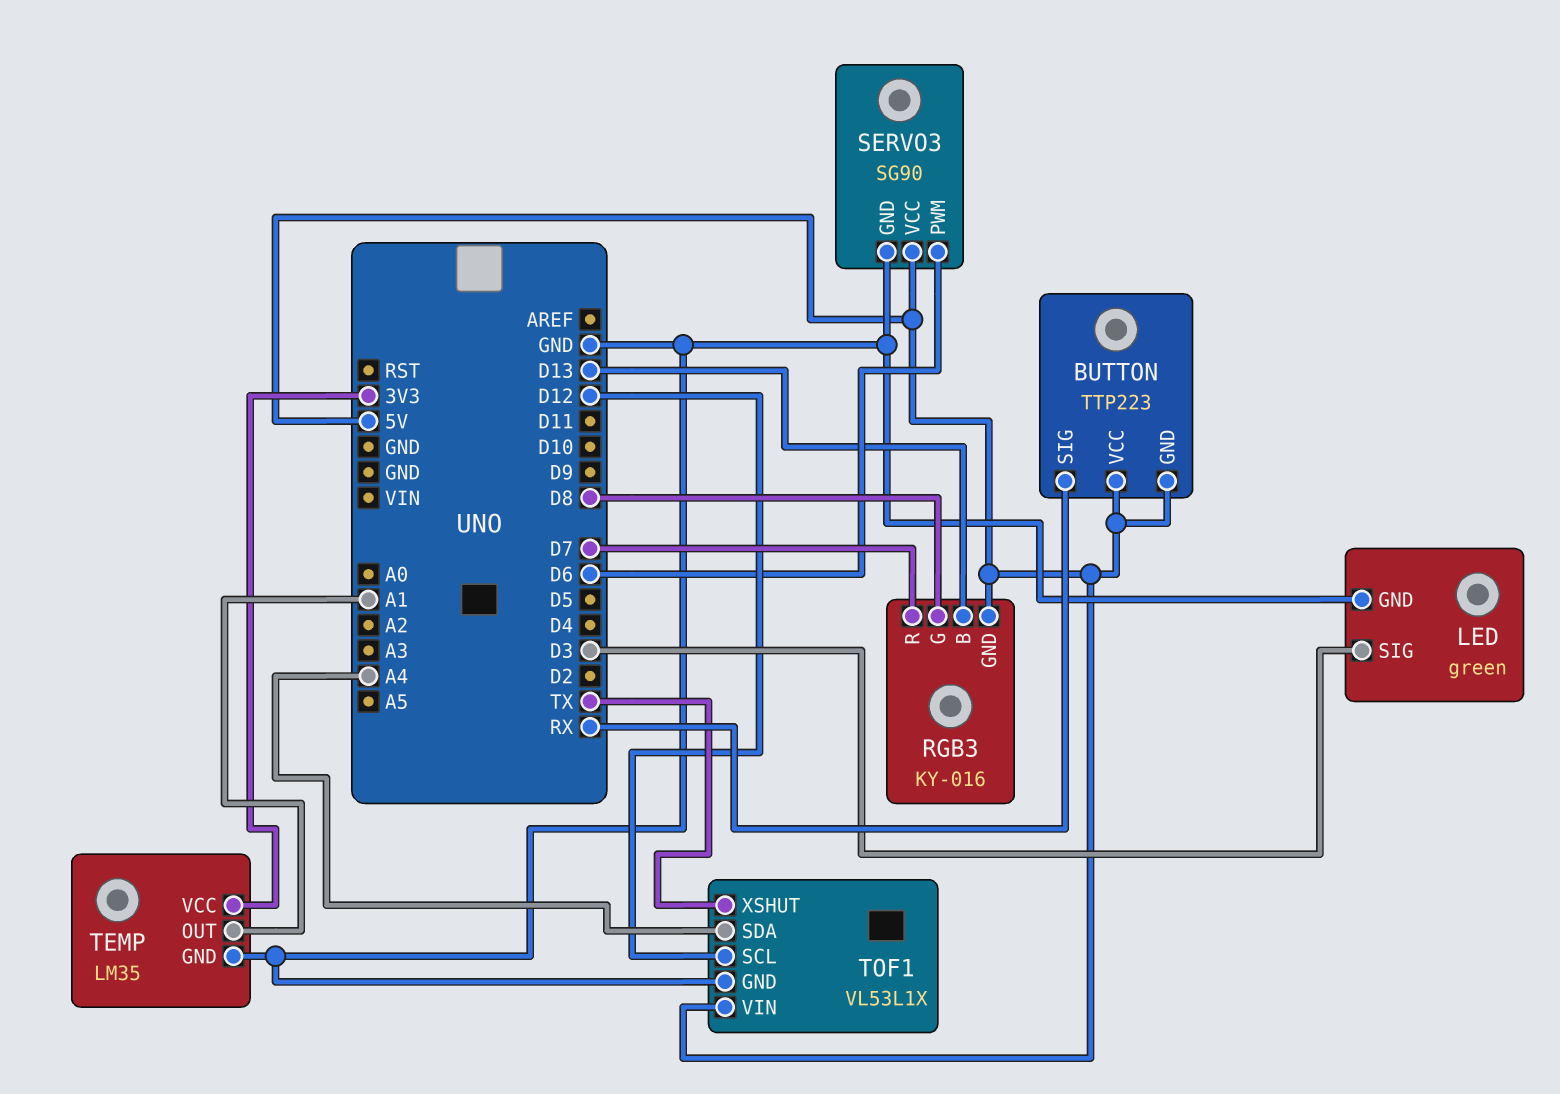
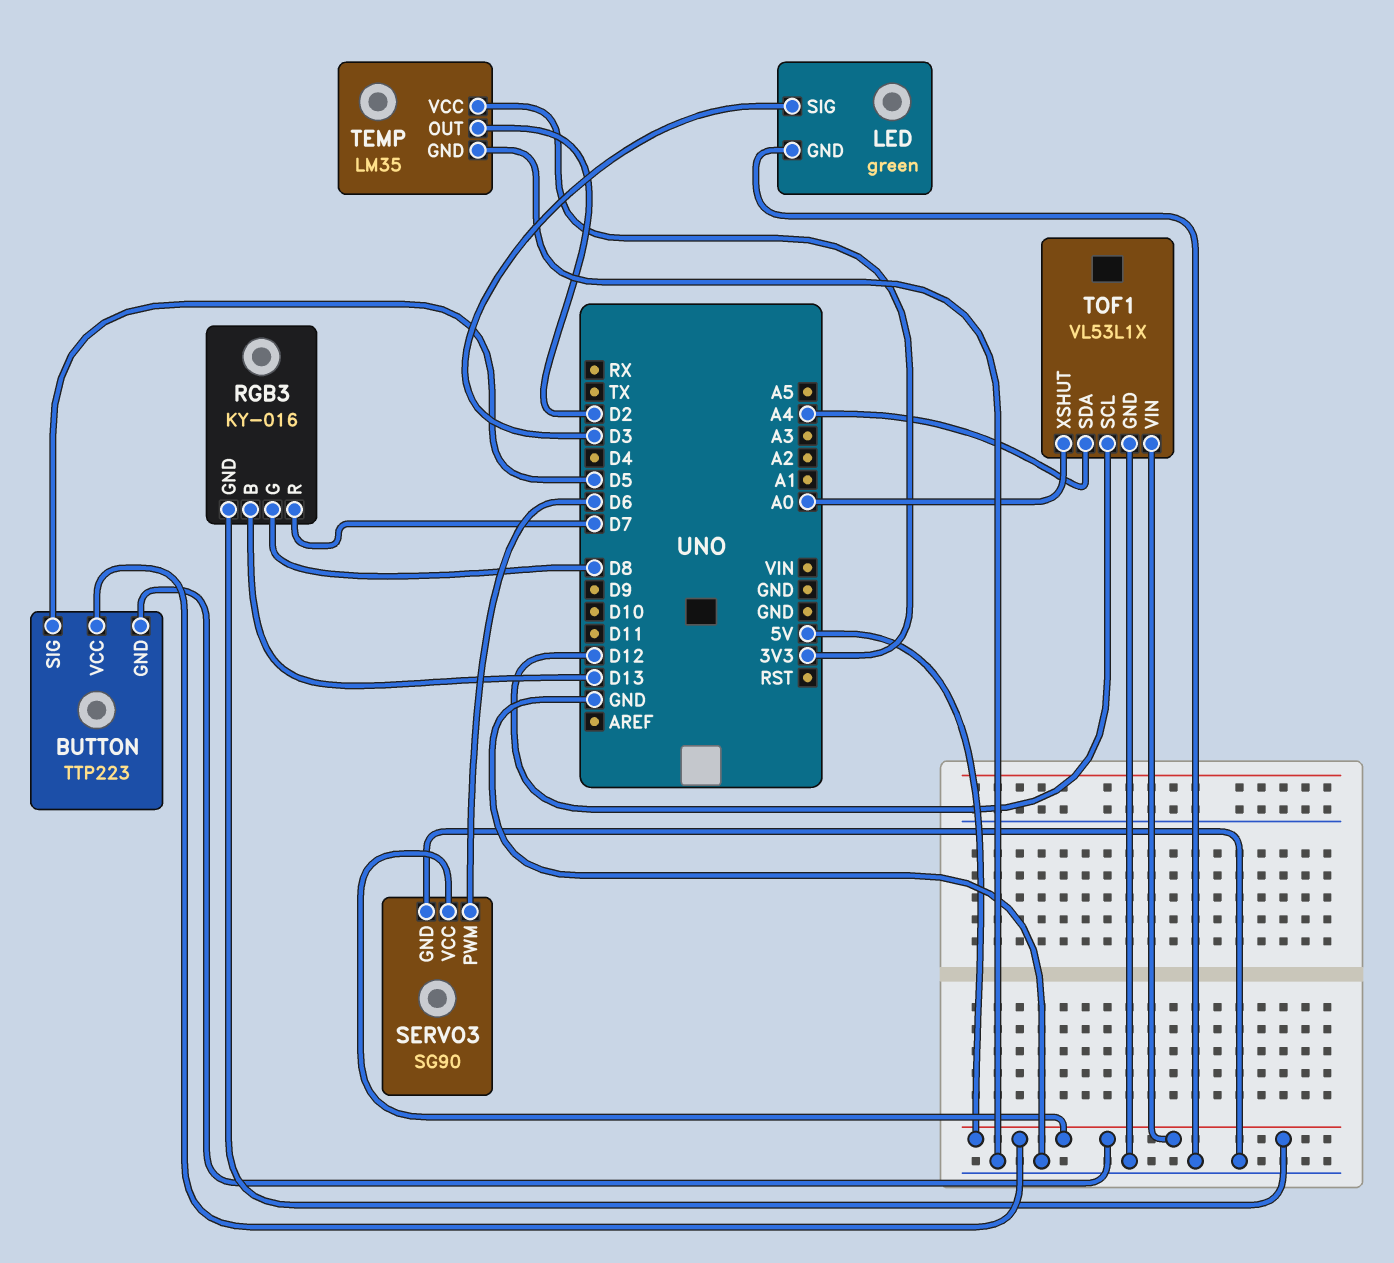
BUTTON pin SIG: RX -> D5
TEMP pin OUT: A1 -> D2
TOF1 pin XSHUT: TX -> A0

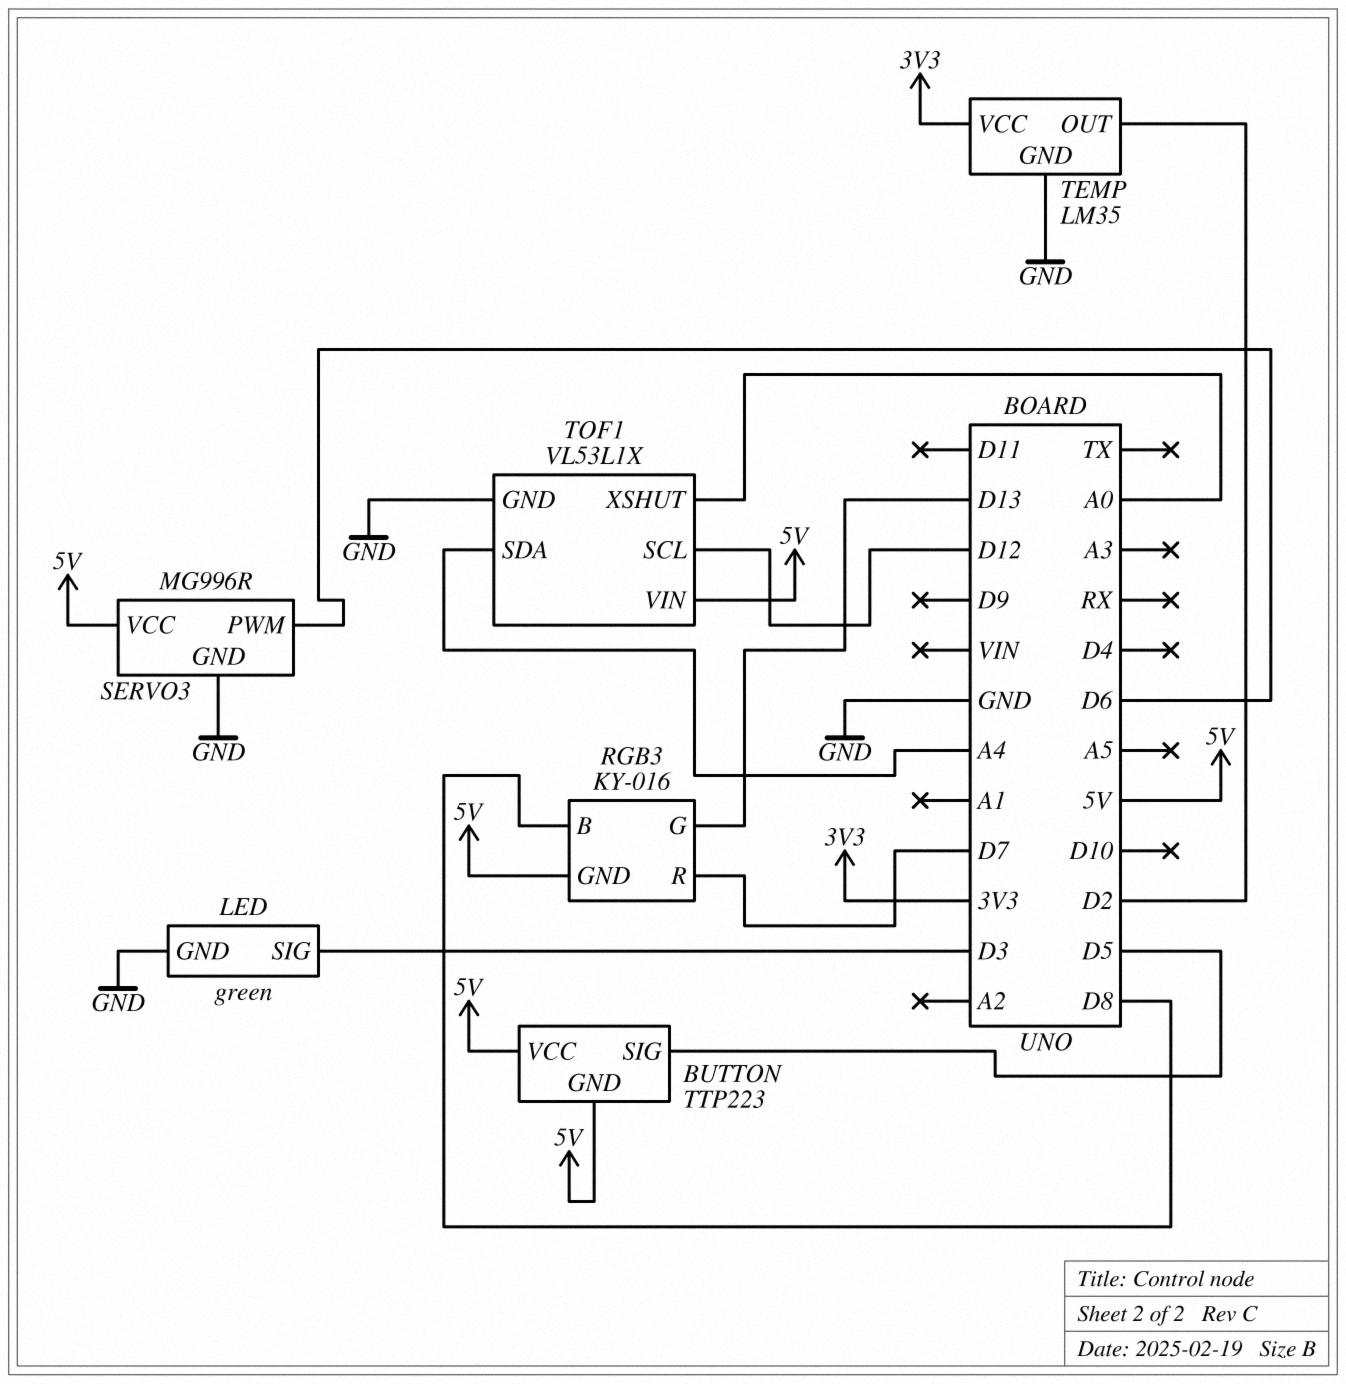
RGB3 pin B: D13 -> D8
RGB3 pin G: D8 -> D13
SERVO3: SG90 -> MG996R

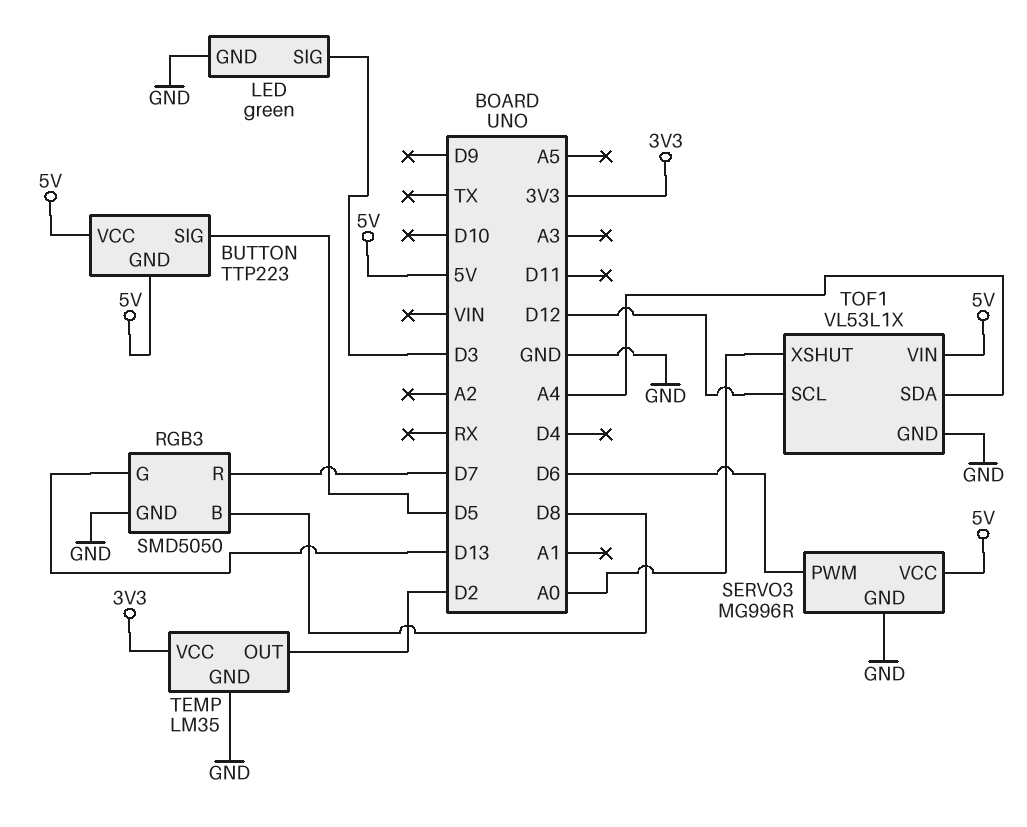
RGB3: KY-016 -> SMD5050
RGB3 pin GND: 5V -> GND

